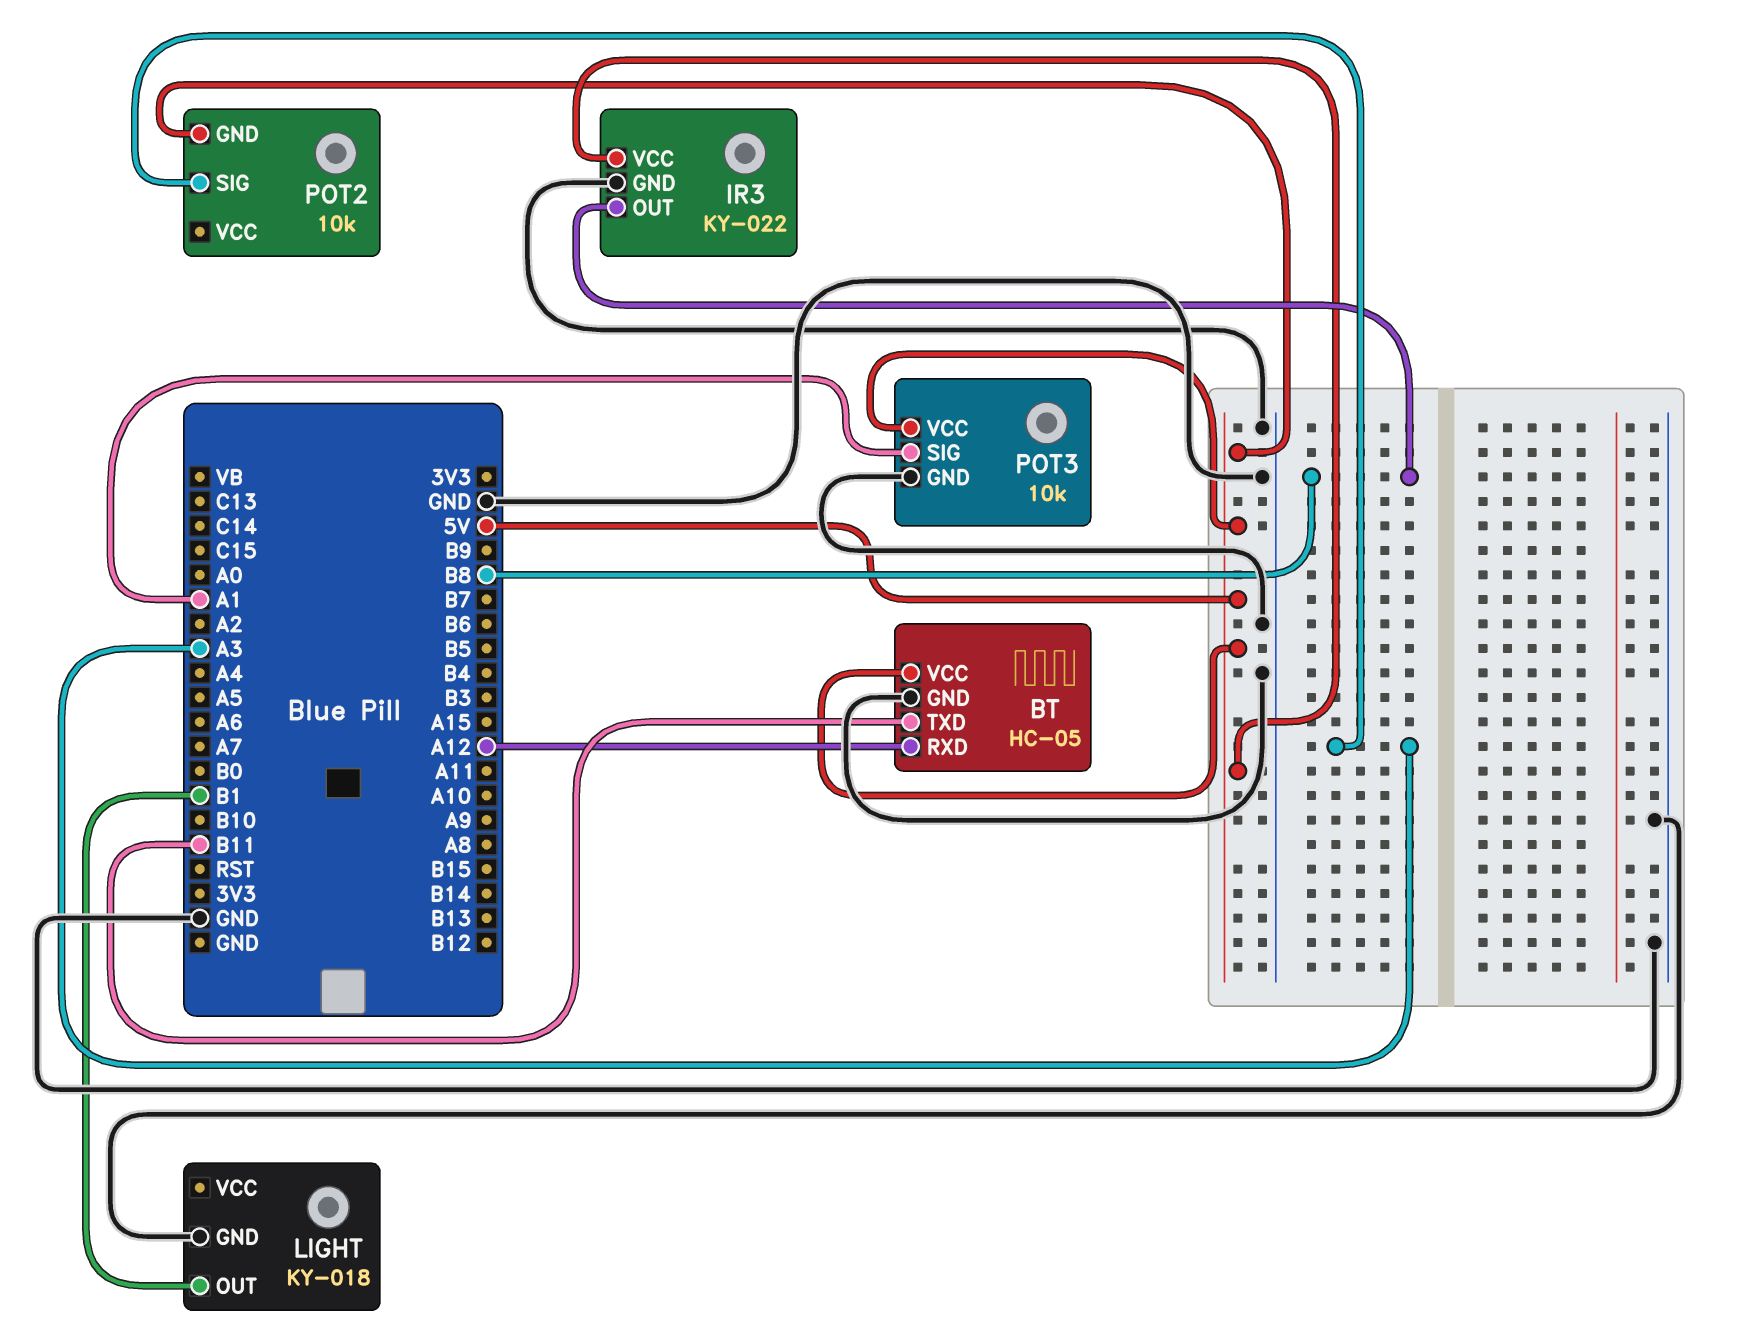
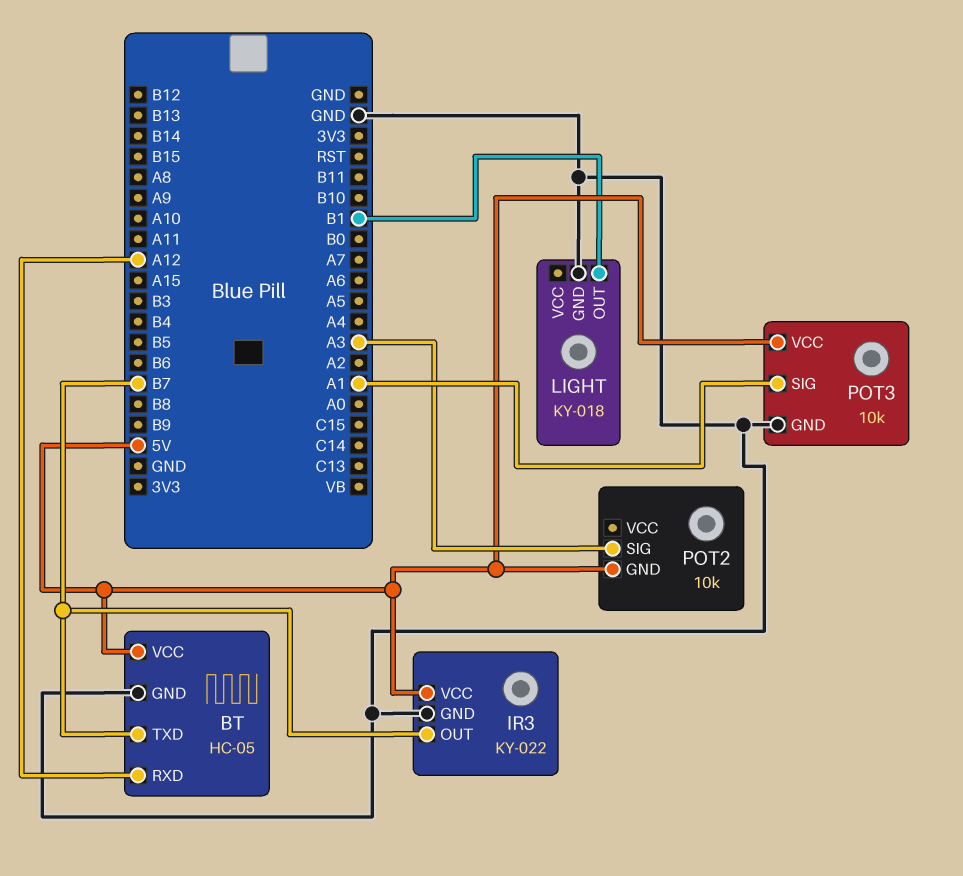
BT pin TXD: B11 -> B7
IR3 pin OUT: B8 -> B7

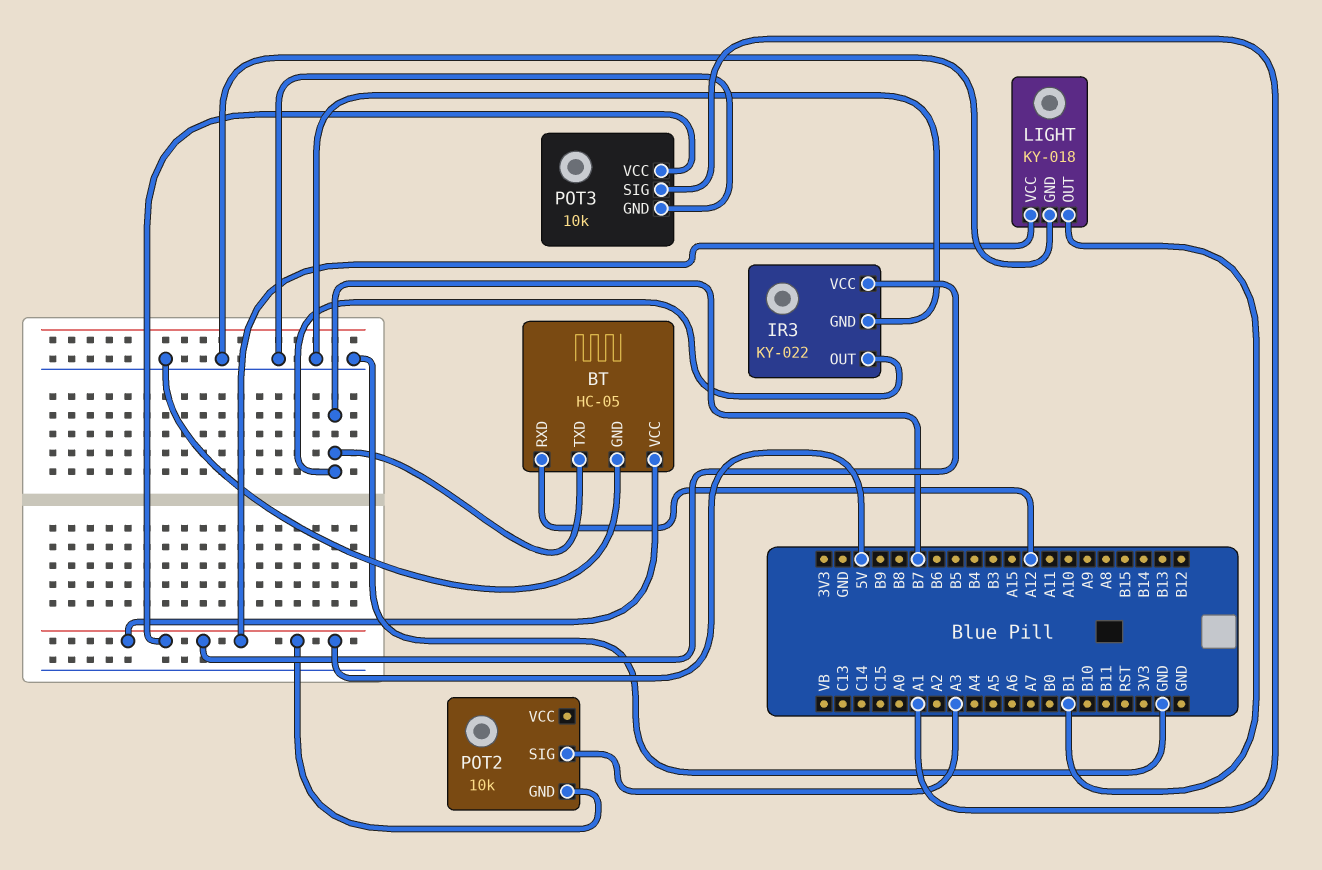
LIGHT pin VCC: none -> 5V

